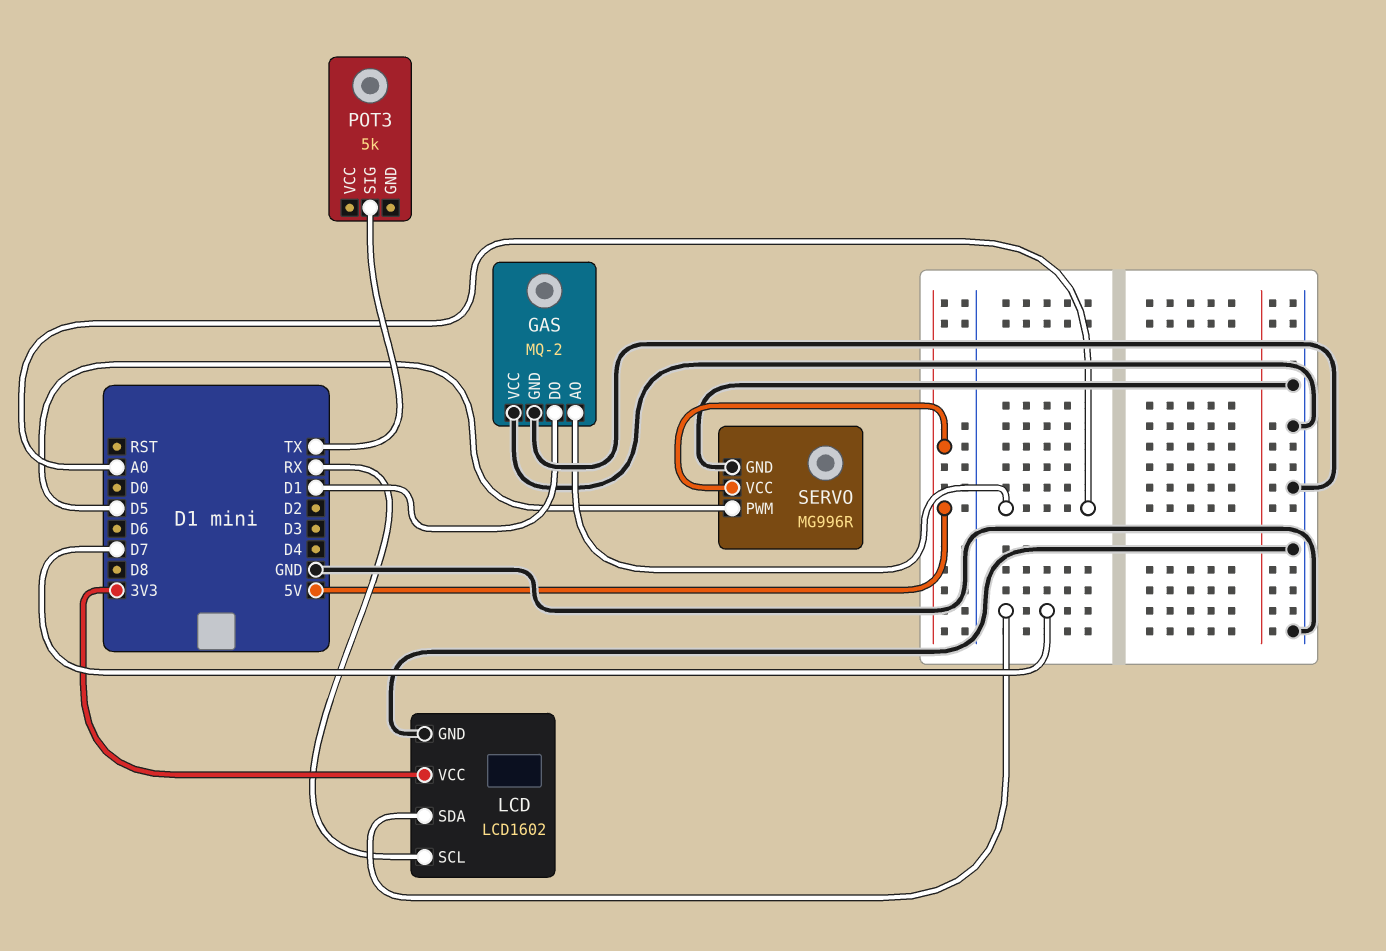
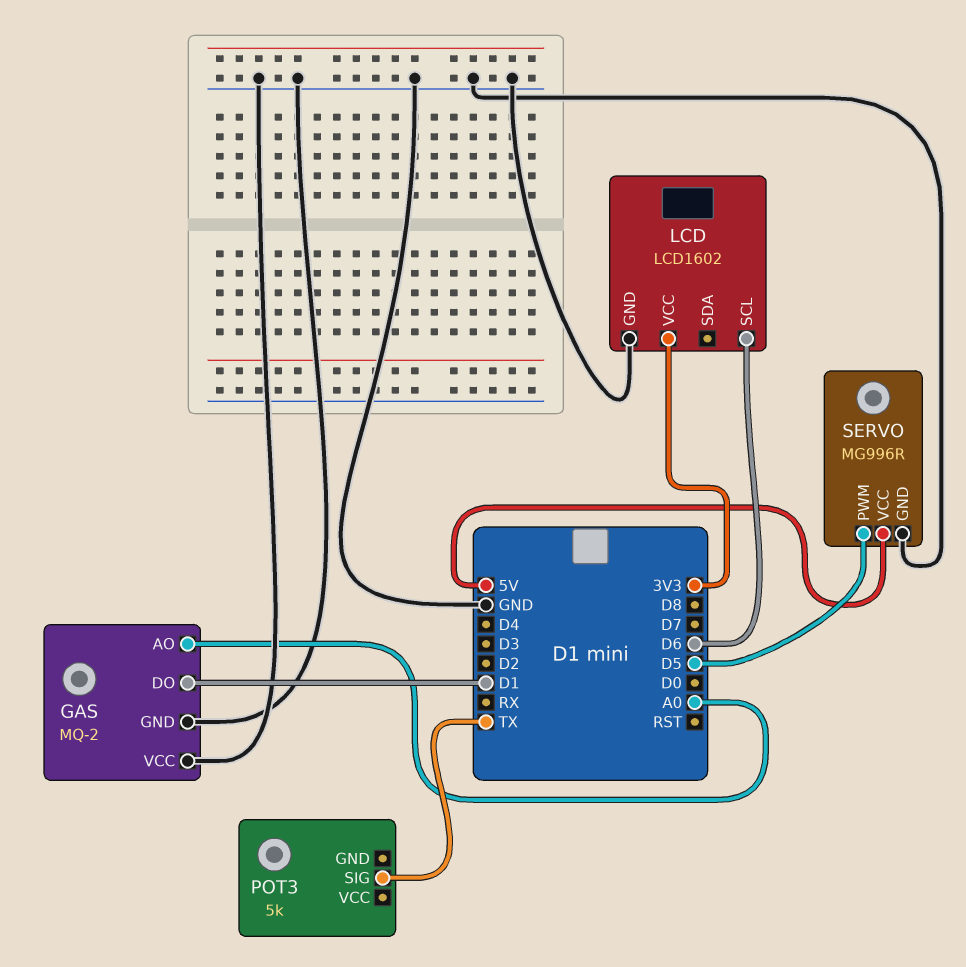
LCD pin SCL: RX -> D6
LCD pin SDA: D7 -> none

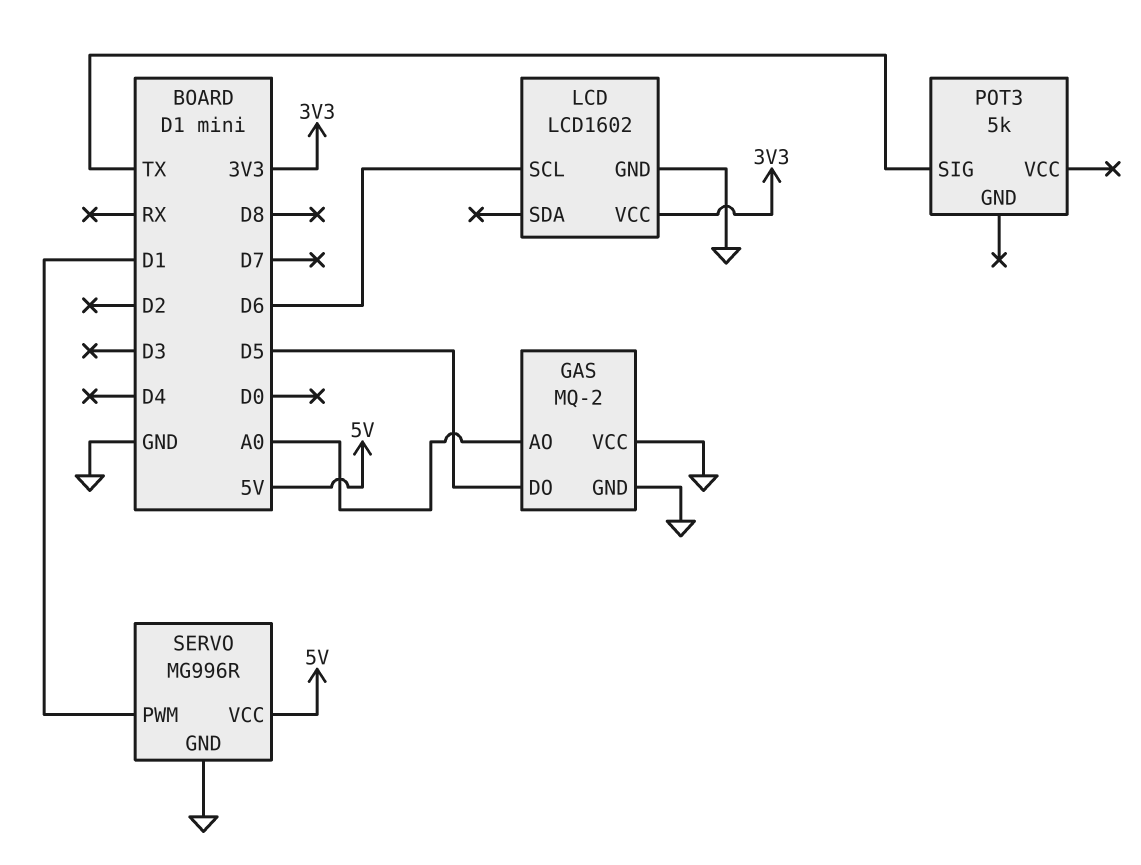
GAS pin DO: D1 -> D5
SERVO pin PWM: D5 -> D1

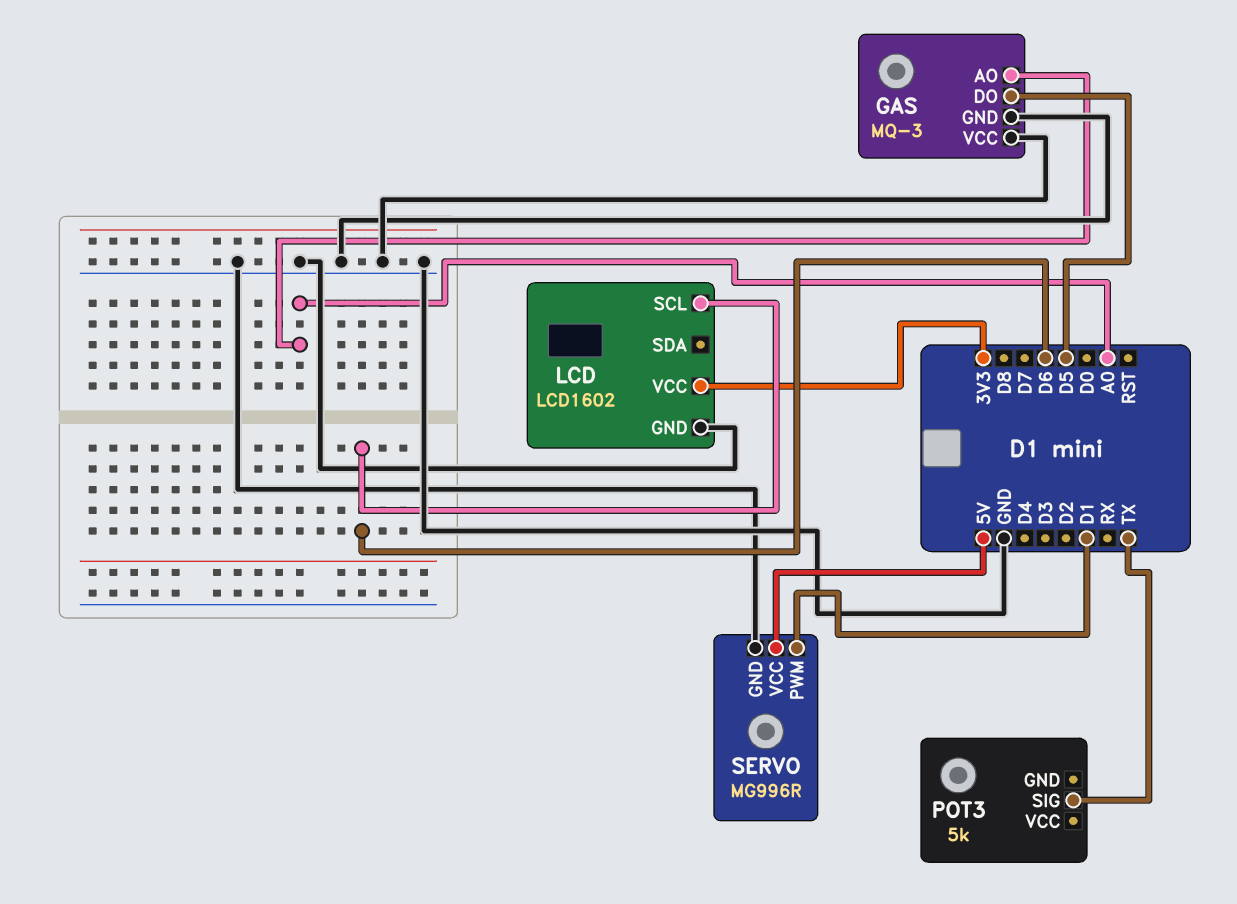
GAS: MQ-2 -> MQ-3

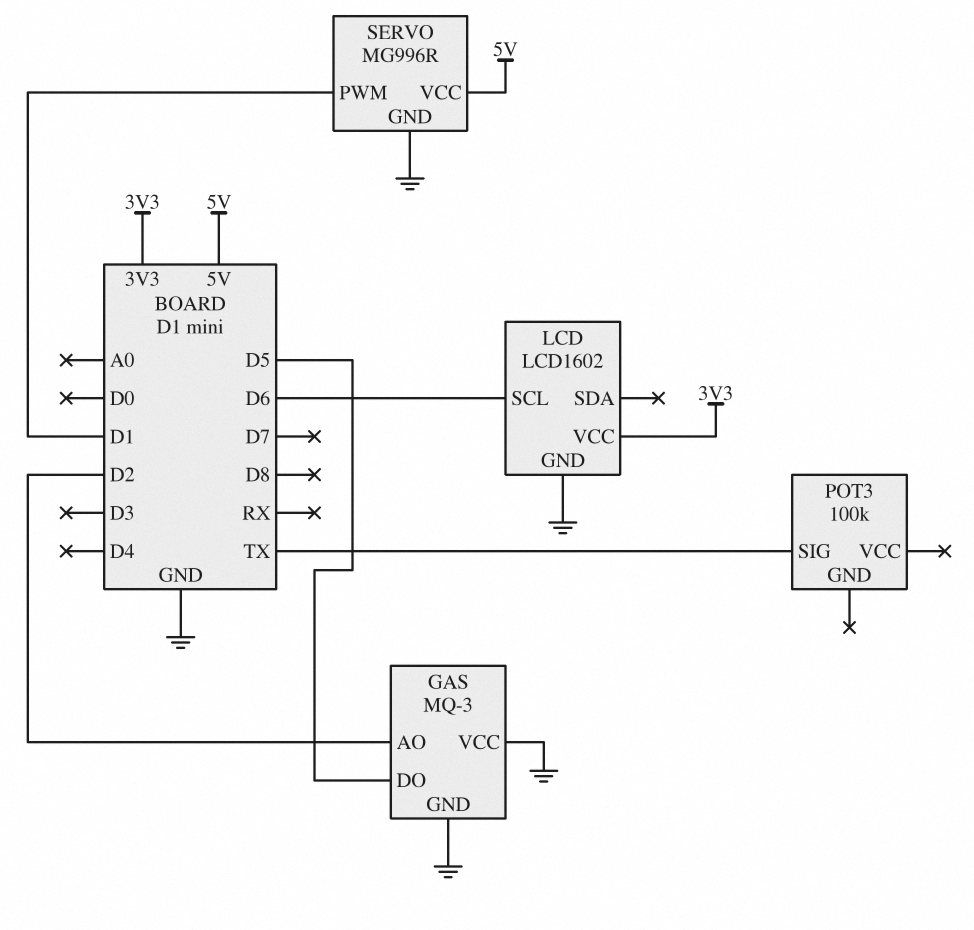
GAS pin AO: A0 -> D2
POT3: 5k -> 100k

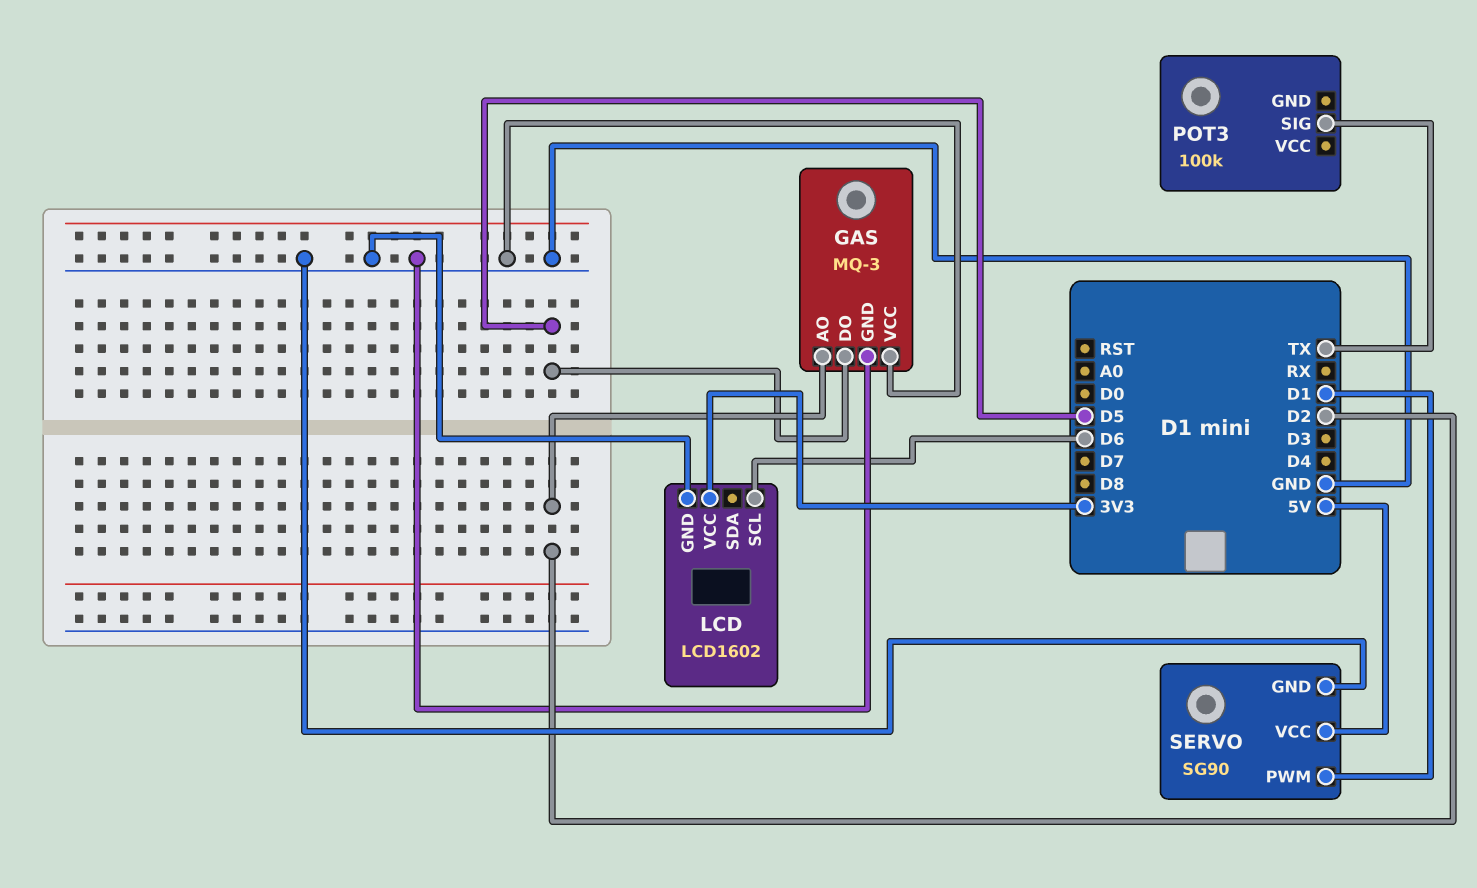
SERVO: MG996R -> SG90

